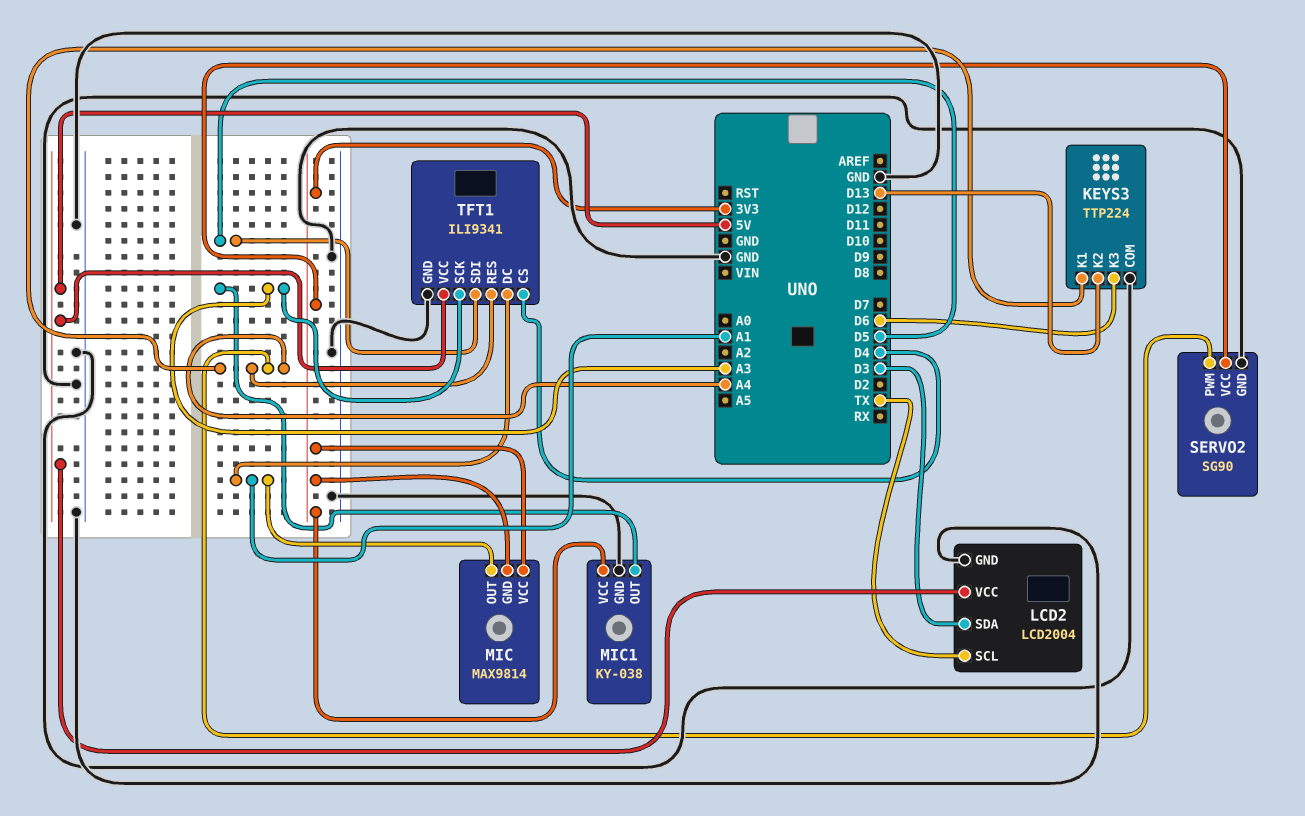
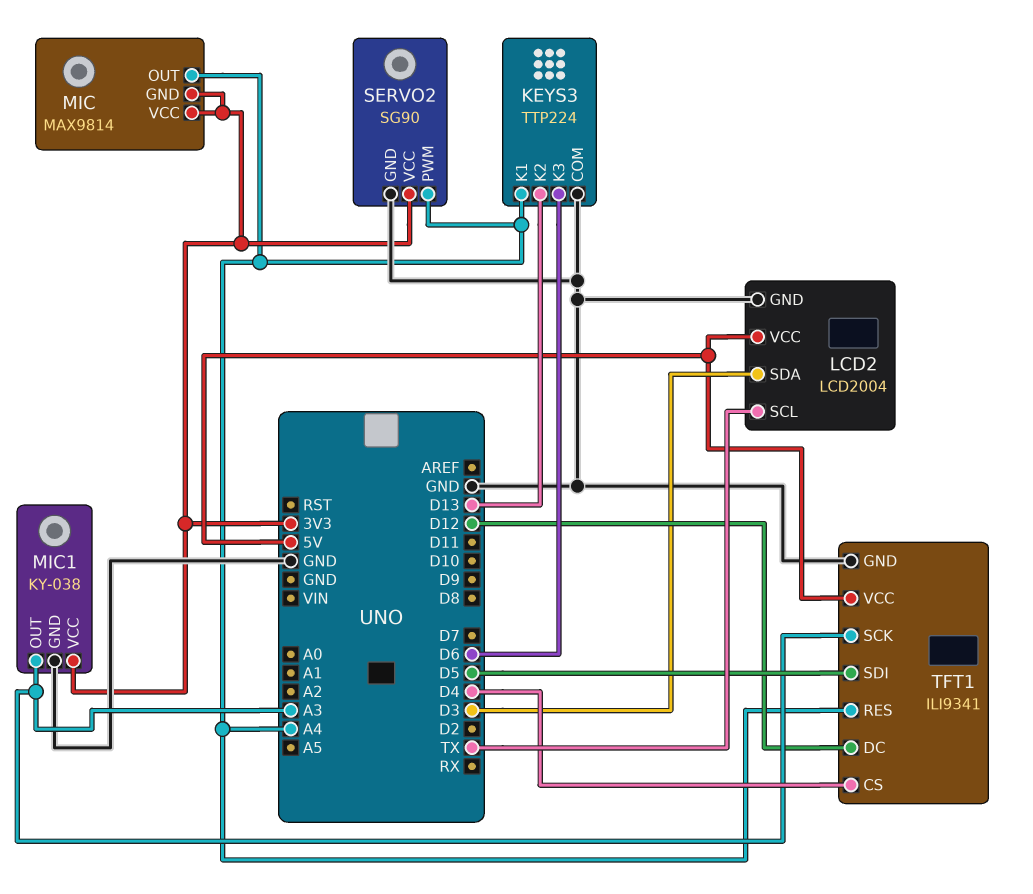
MIC pin OUT: A1 -> A4
TFT1 pin DC: A1 -> D12

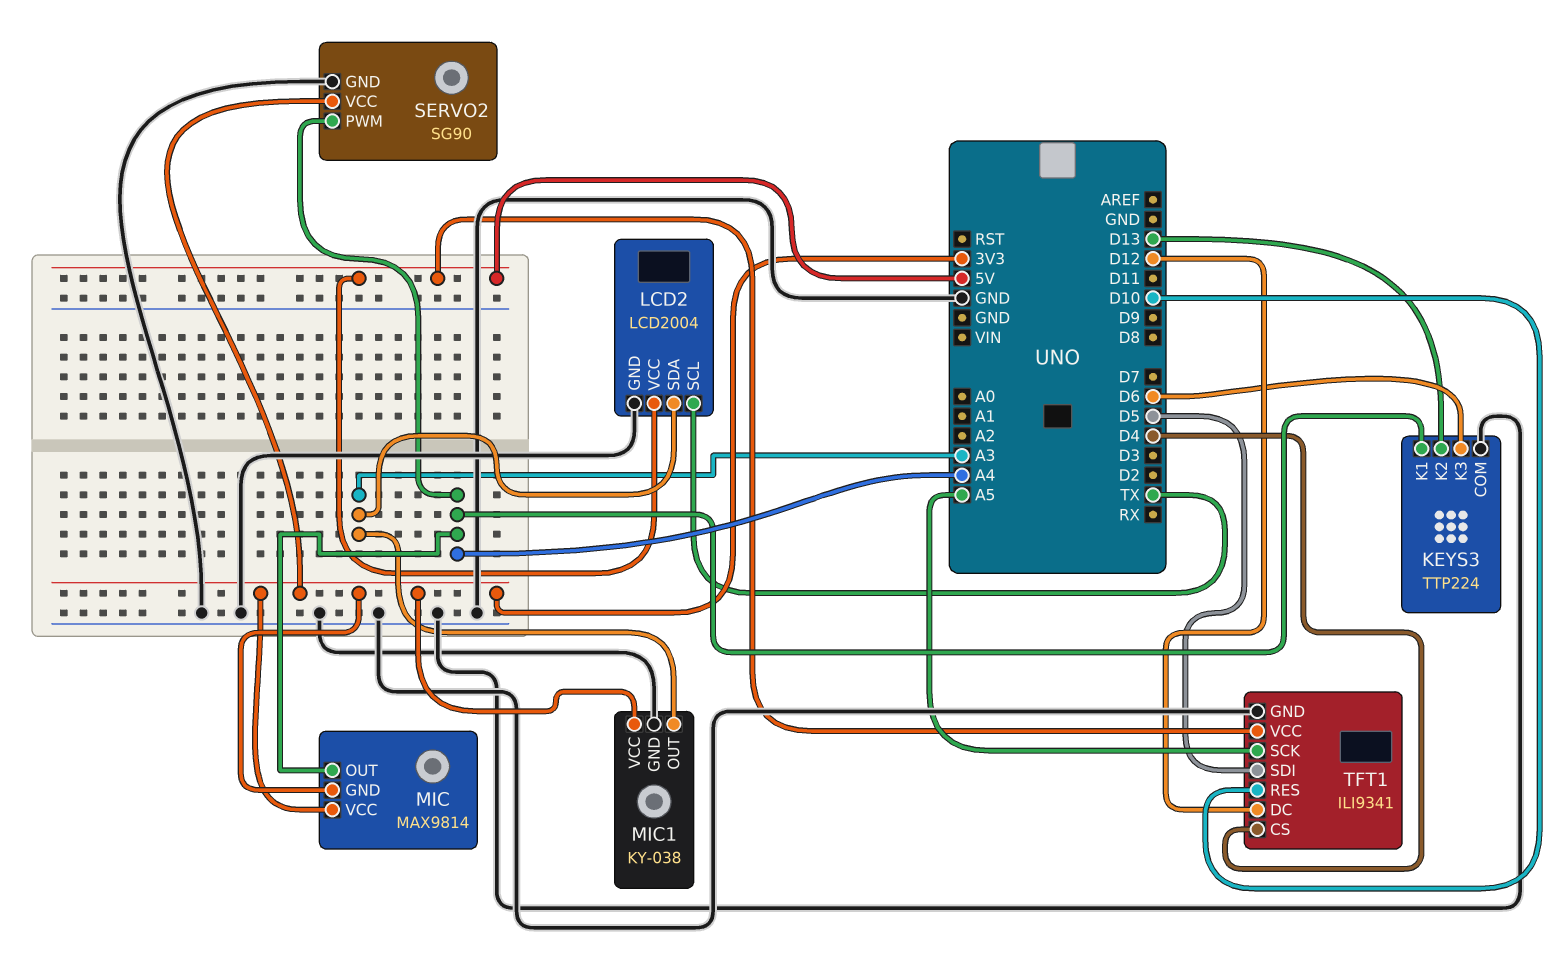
LCD2 pin SDA: D3 -> A3
TFT1 pin RES: A4 -> D10
TFT1 pin SCK: A3 -> A5

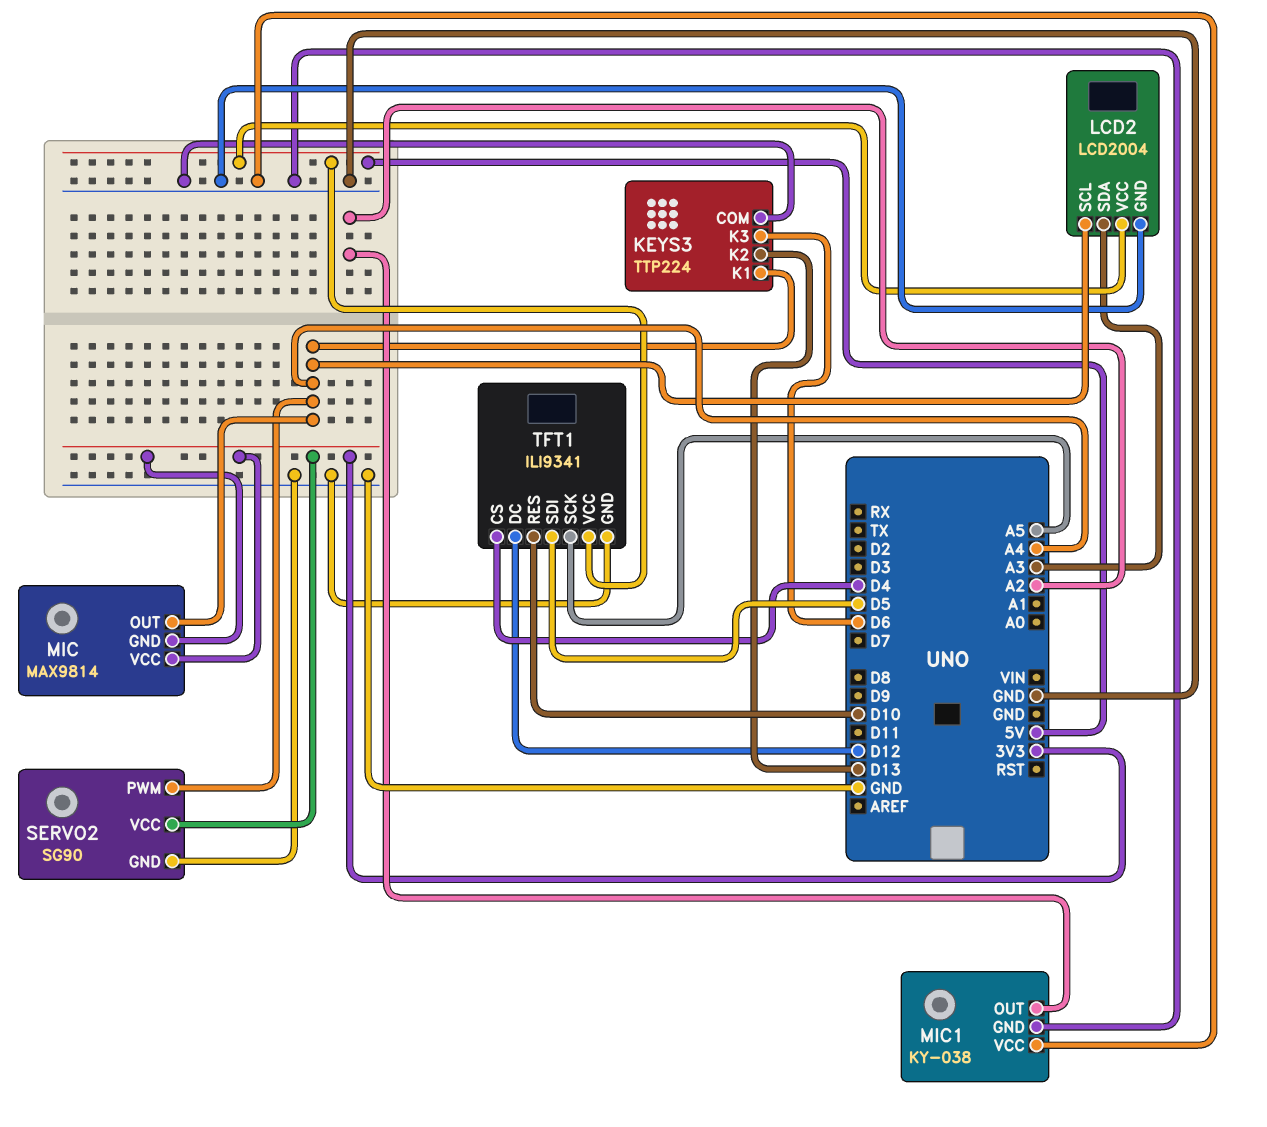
LCD2 pin SCL: TX -> A4
MIC1 pin OUT: A3 -> A2
MIC1 pin VCC: 3V3 -> GND

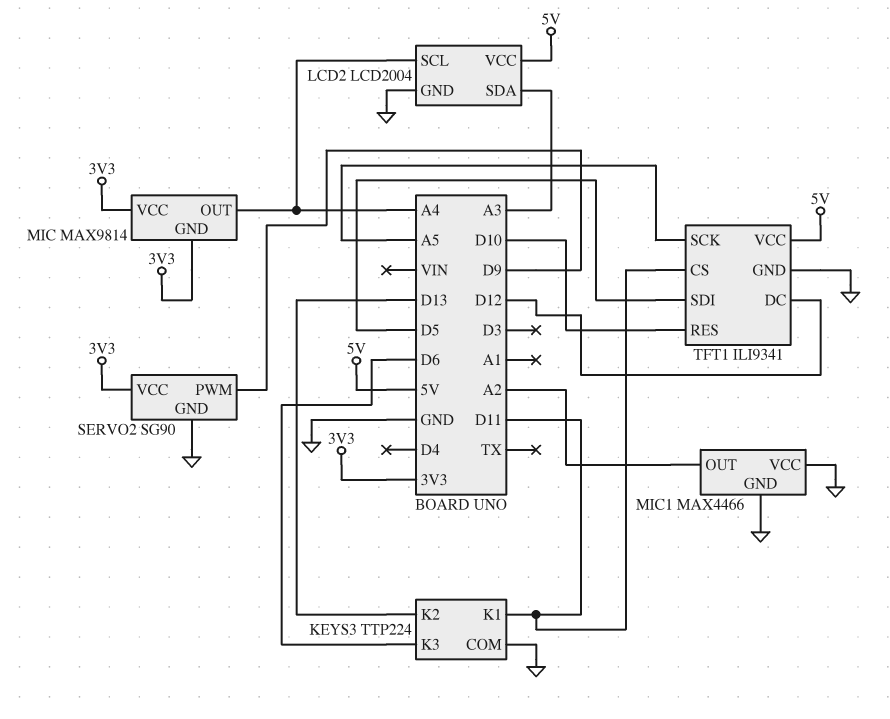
KEYS3 pin K1: A4 -> D11
MIC1: KY-038 -> MAX4466
SERVO2 pin PWM: A4 -> D9
TFT1 pin CS: D4 -> D11

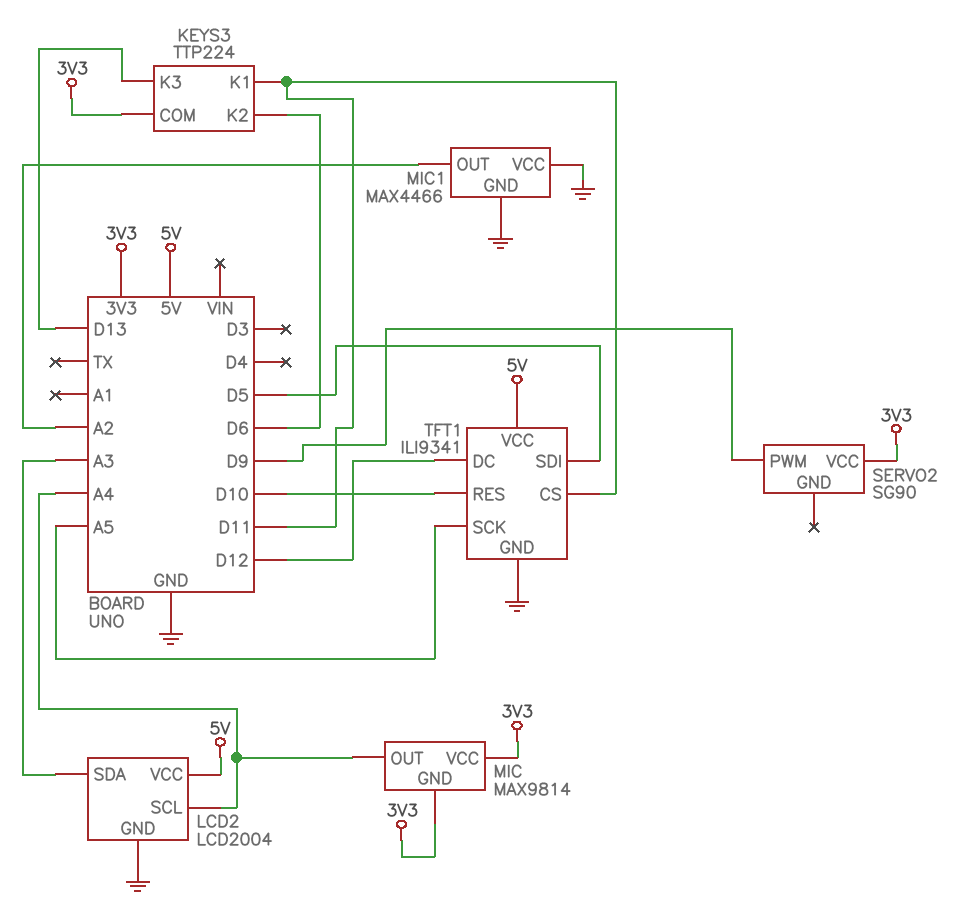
KEYS3 pin COM: GND -> 3V3
KEYS3 pin K2: D13 -> D6
KEYS3 pin K3: D6 -> D13
SERVO2 pin GND: GND -> none

